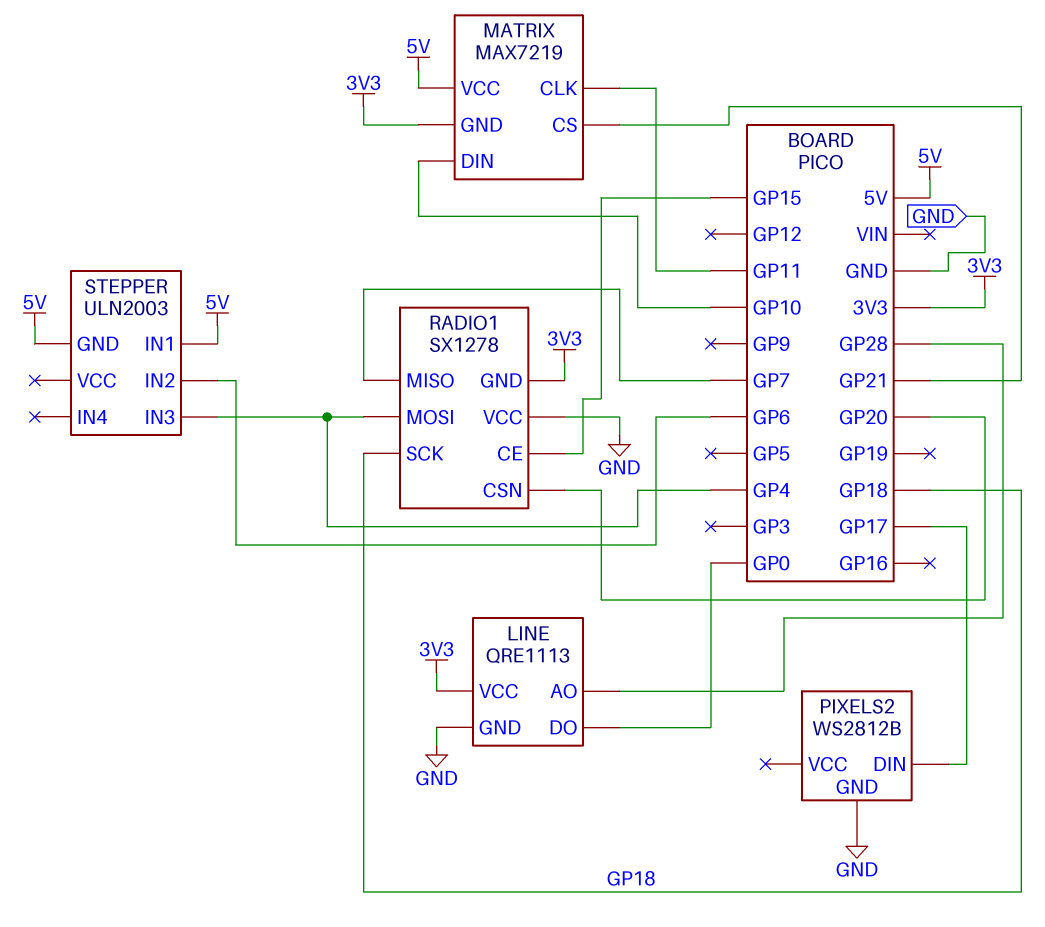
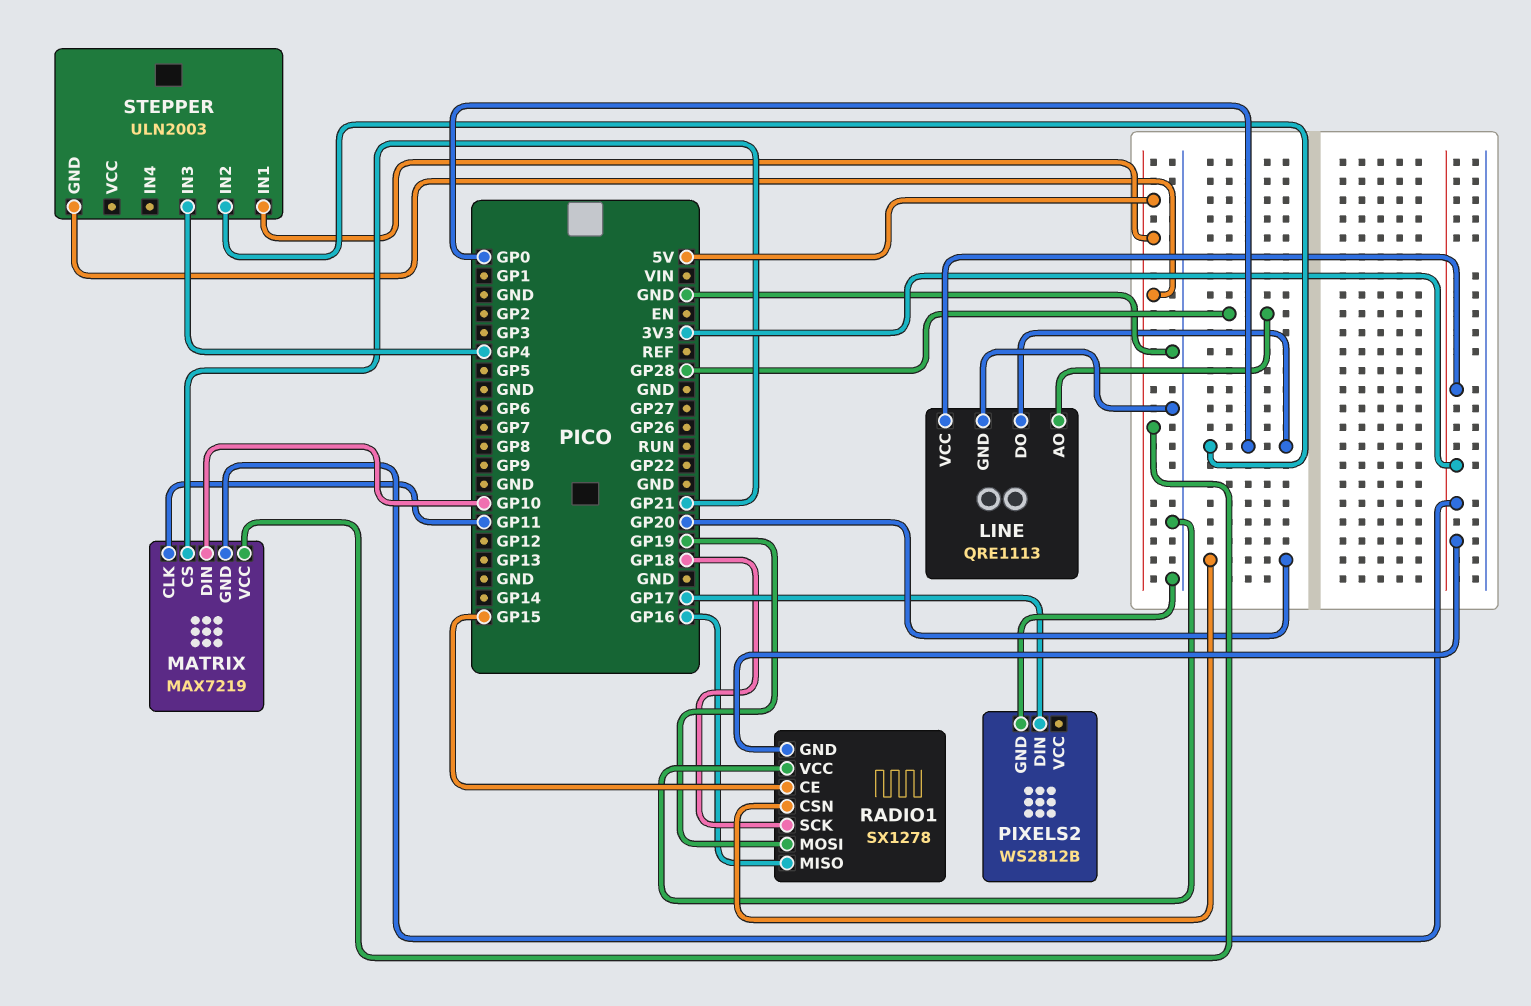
RADIO1 pin MISO: GP7 -> GP16
RADIO1 pin MOSI: GP4 -> GP19
STEPPER pin IN2: GP6 -> GP0

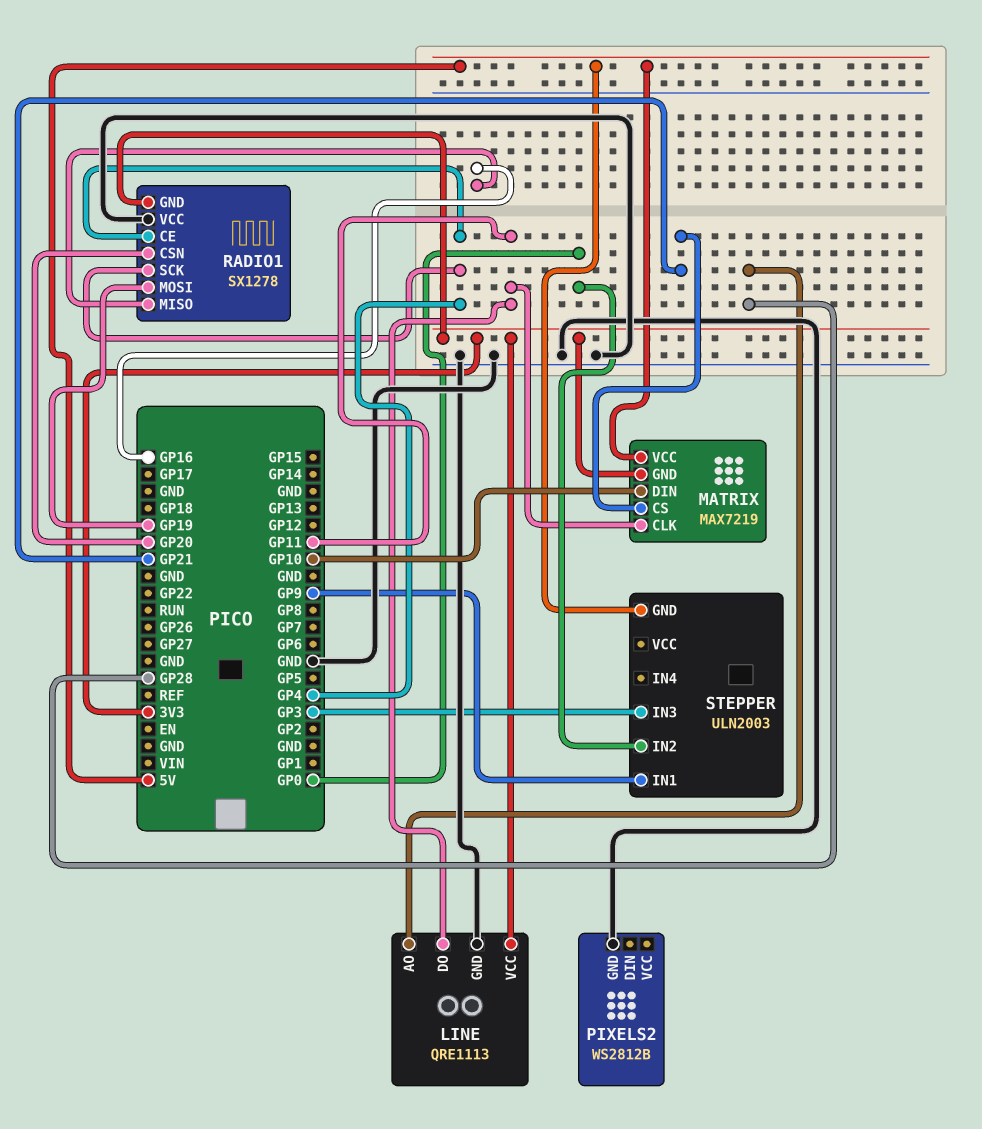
LINE pin DO: GP0 -> GP11
PIXELS2 pin DIN: GP17 -> none
RADIO1 pin CE: GP15 -> GP4
RADIO1 pin SCK: GP18 -> GP4
STEPPER pin IN1: 5V -> GP9
STEPPER pin IN3: GP4 -> GP3

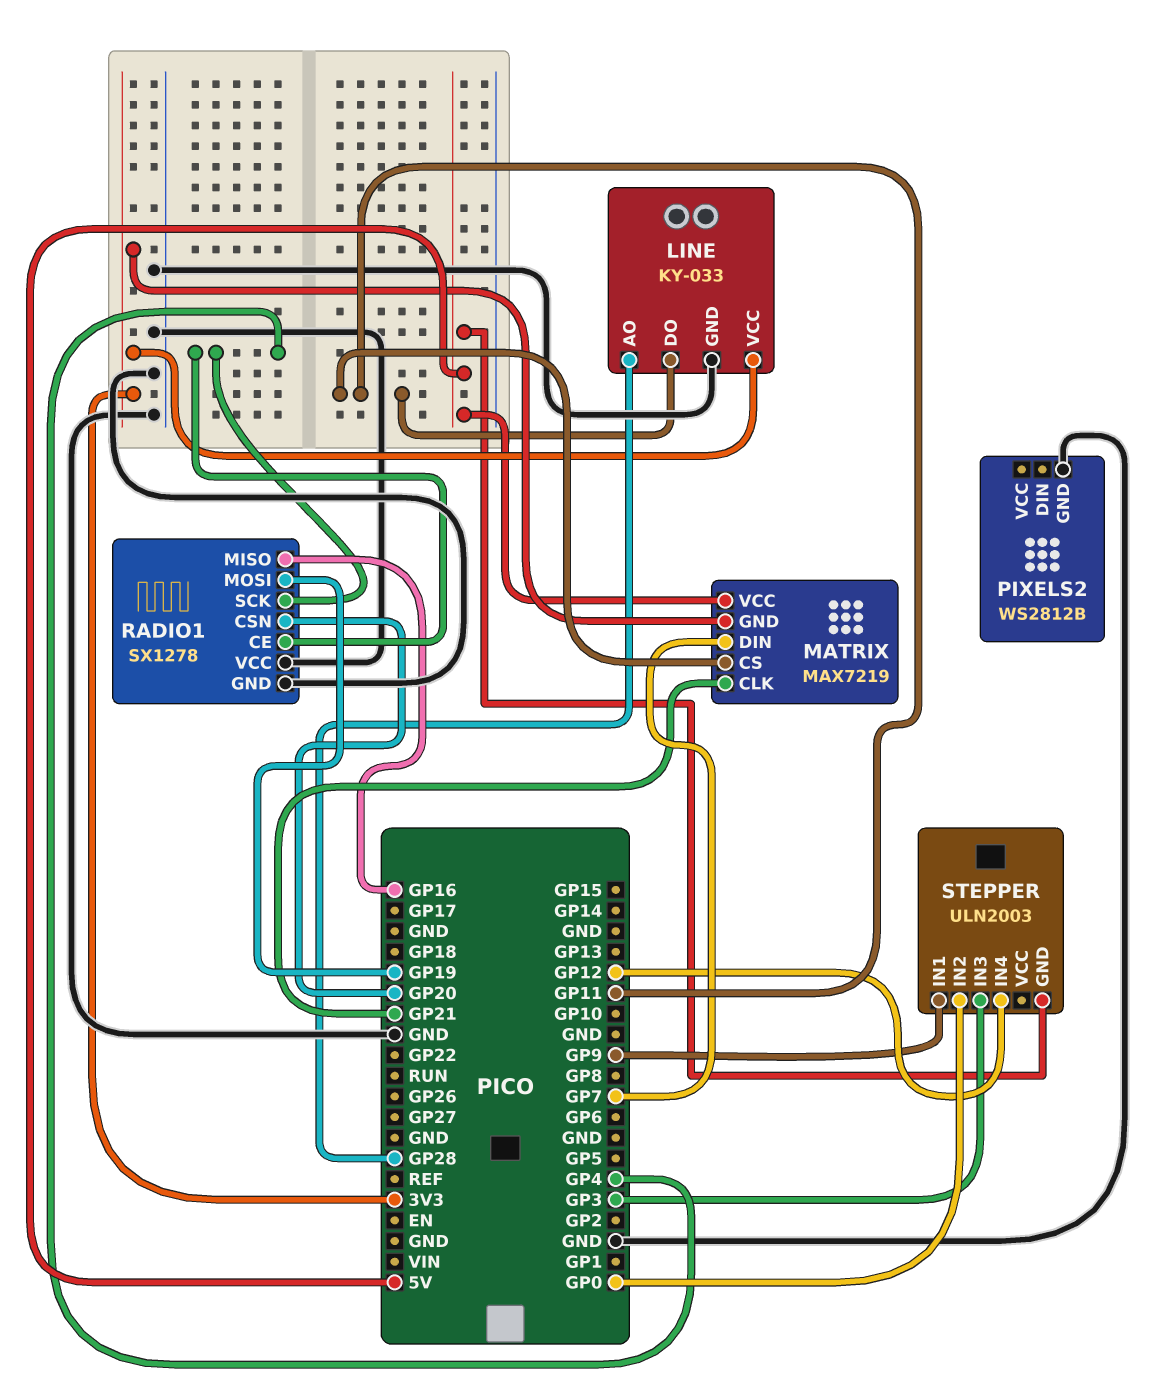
LINE: QRE1113 -> KY-033
MATRIX pin CLK: GP11 -> GP21
MATRIX pin CS: GP21 -> GP11
MATRIX pin DIN: GP10 -> GP7
RADIO1 pin GND: 3V3 -> GND
STEPPER pin IN4: none -> GP12

